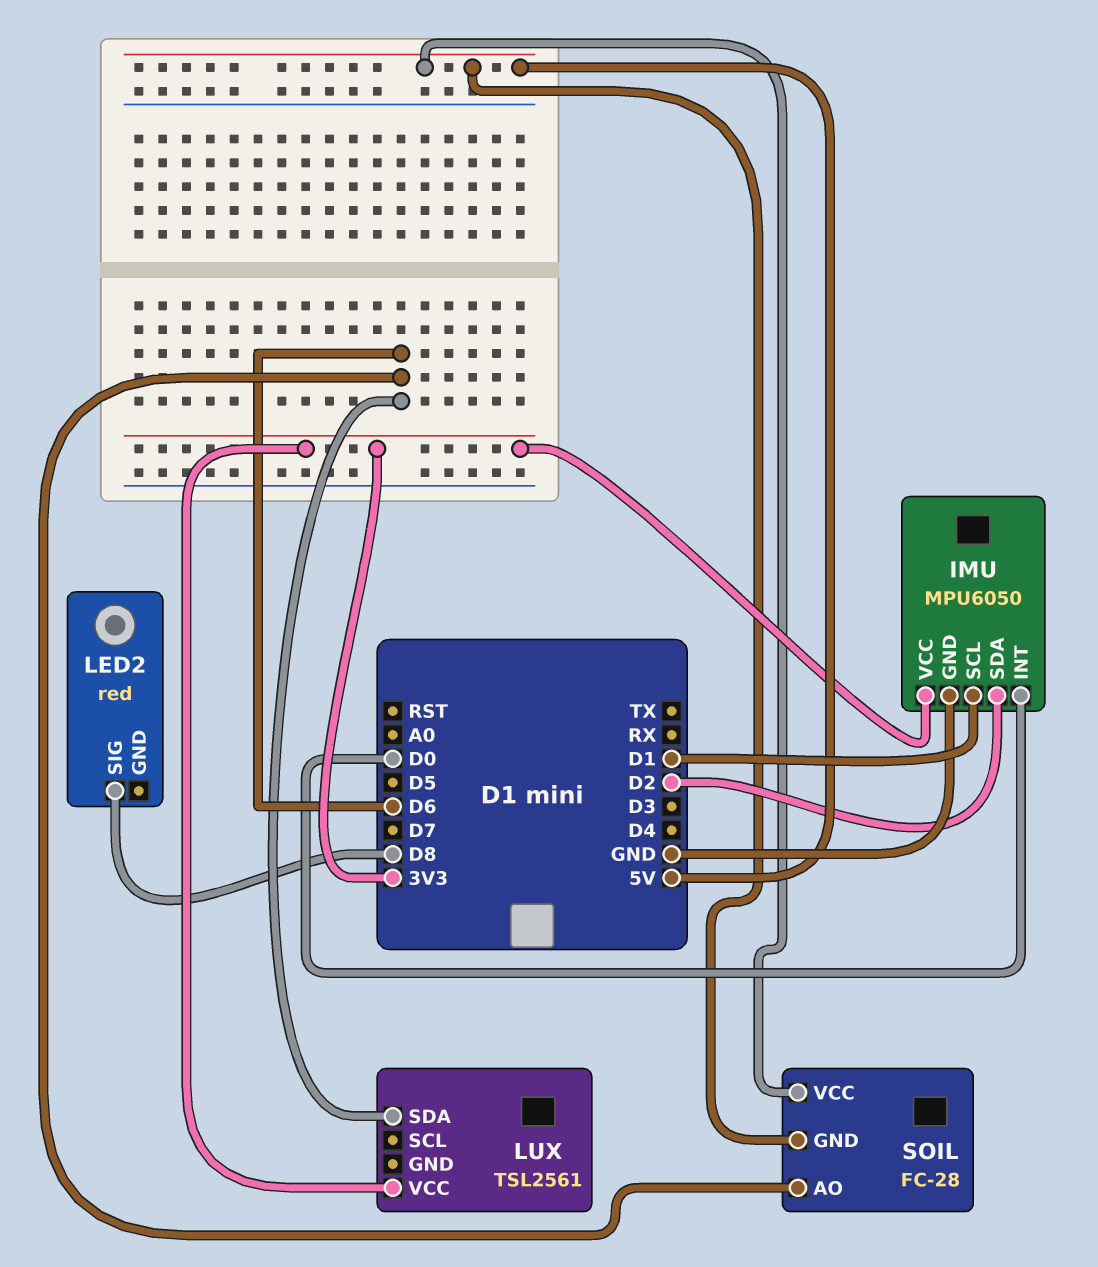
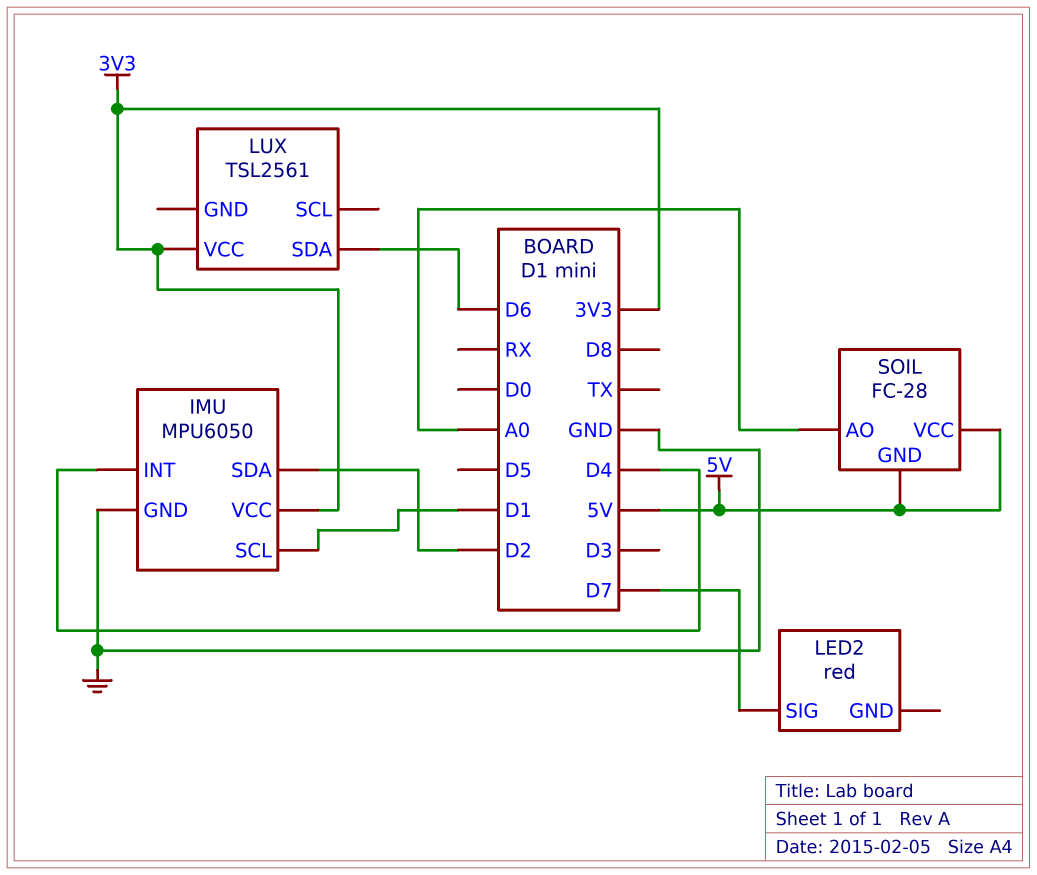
IMU pin INT: D0 -> D4
LED2 pin SIG: D8 -> D7
SOIL pin AO: D6 -> A0

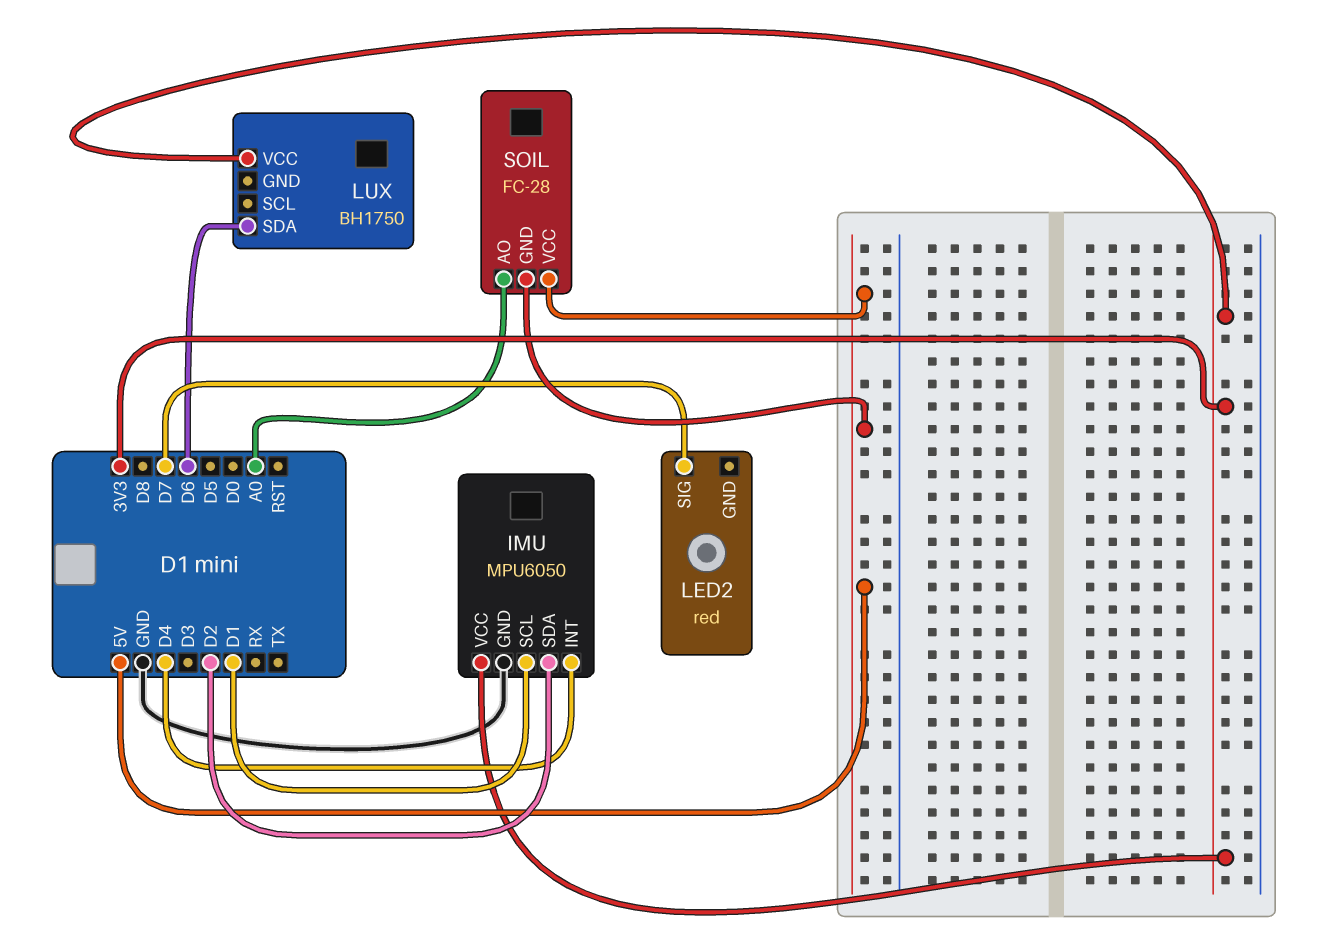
LUX: TSL2561 -> BH1750

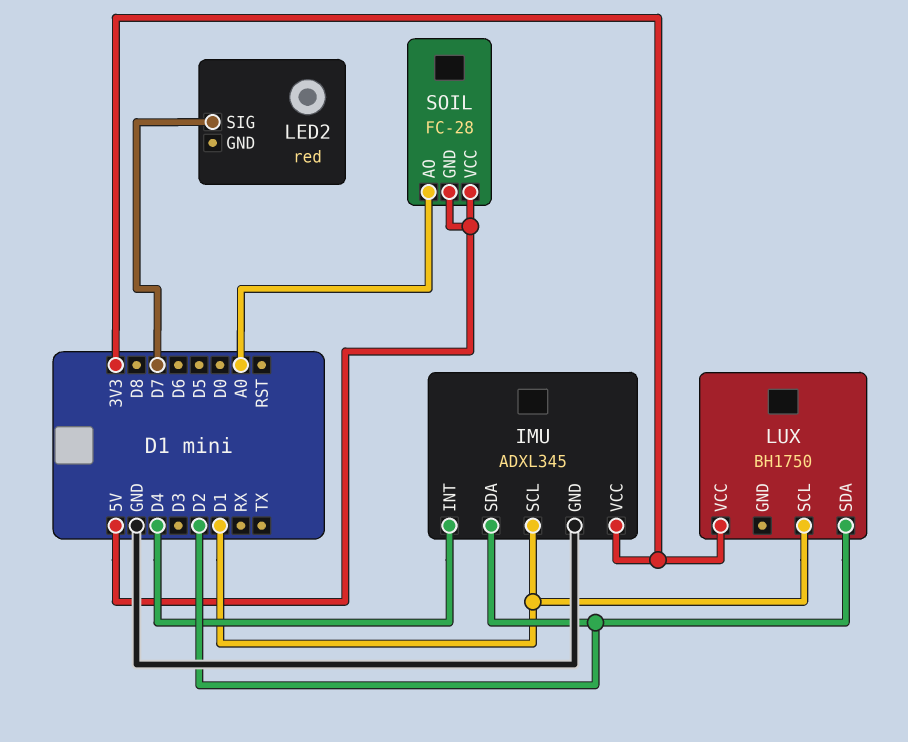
IMU: MPU6050 -> ADXL345
LUX pin SCL: none -> D1
LUX pin SDA: D6 -> D2

